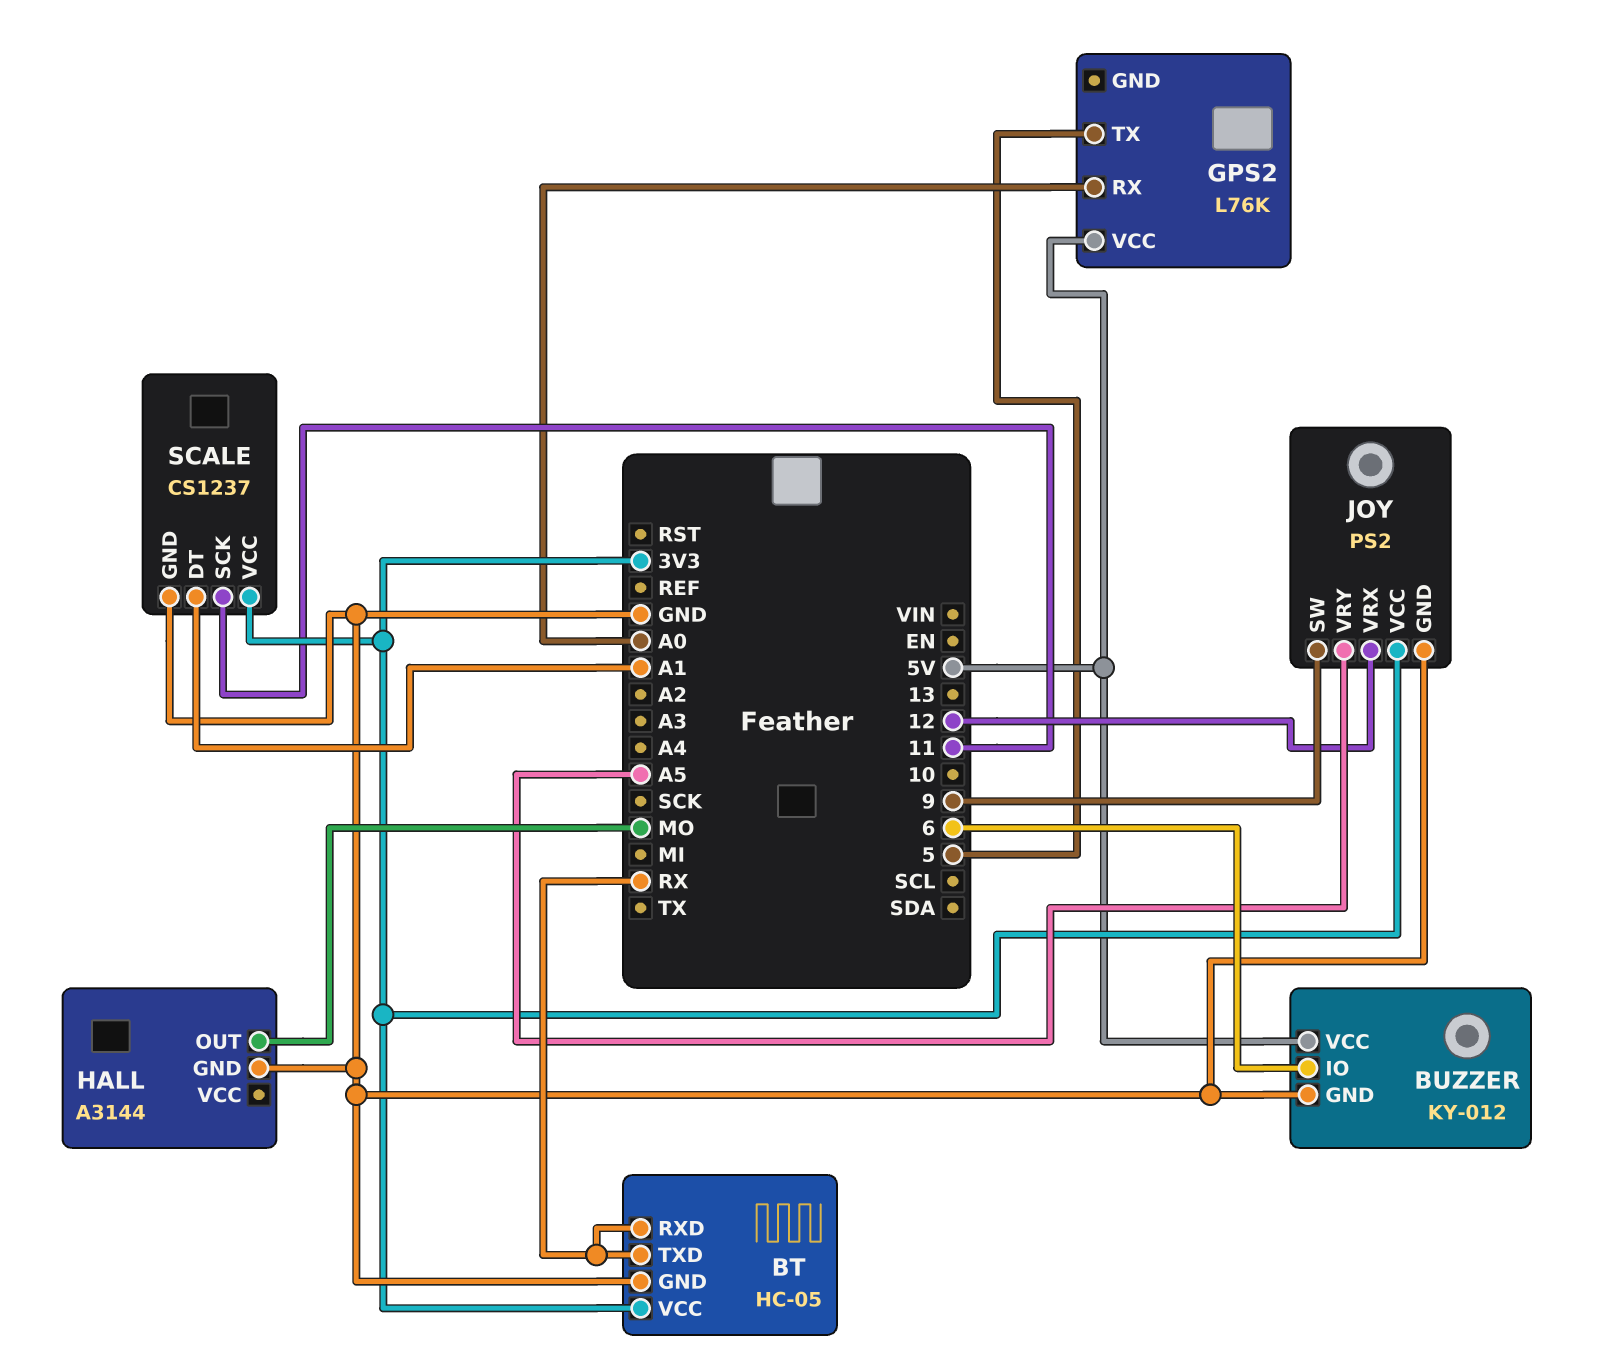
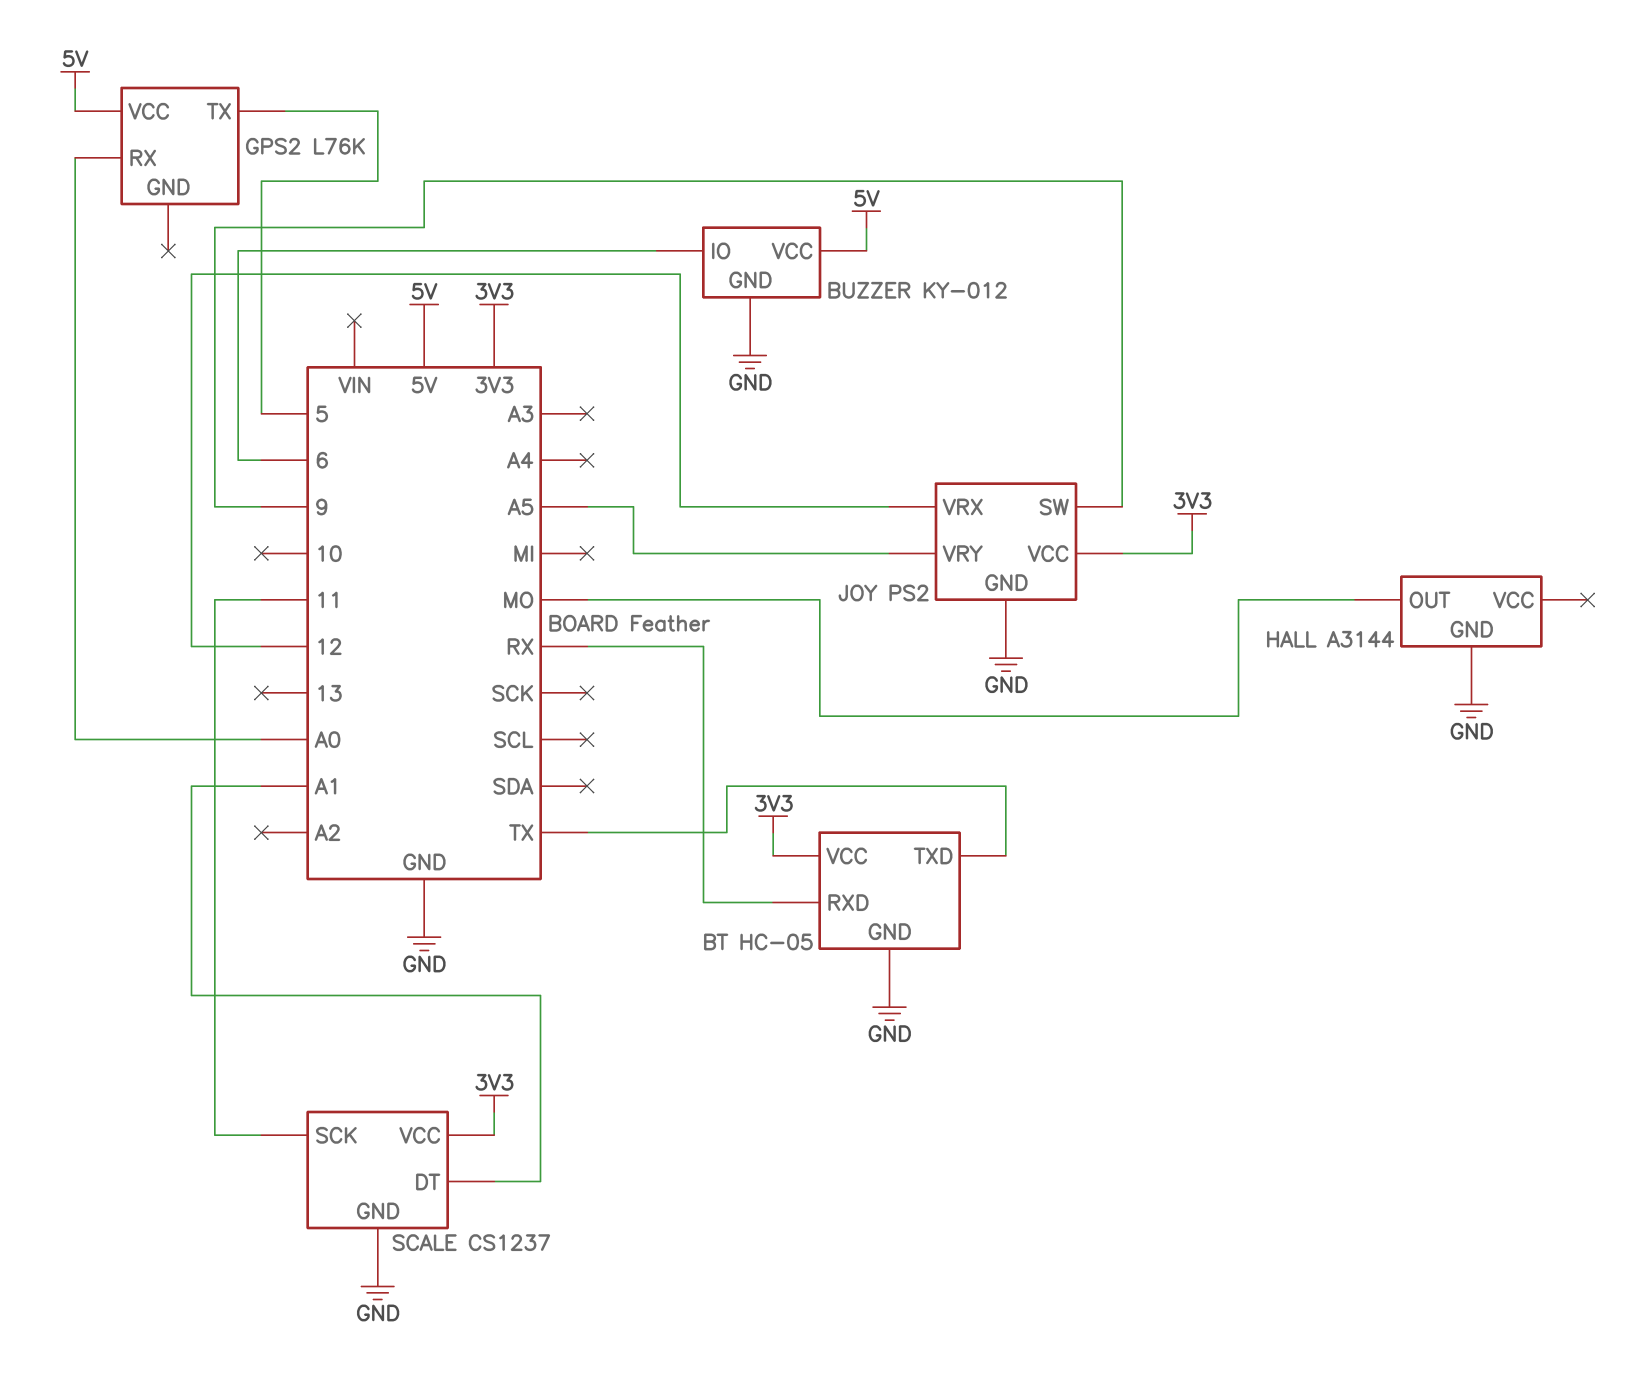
BT pin TXD: RX -> TX

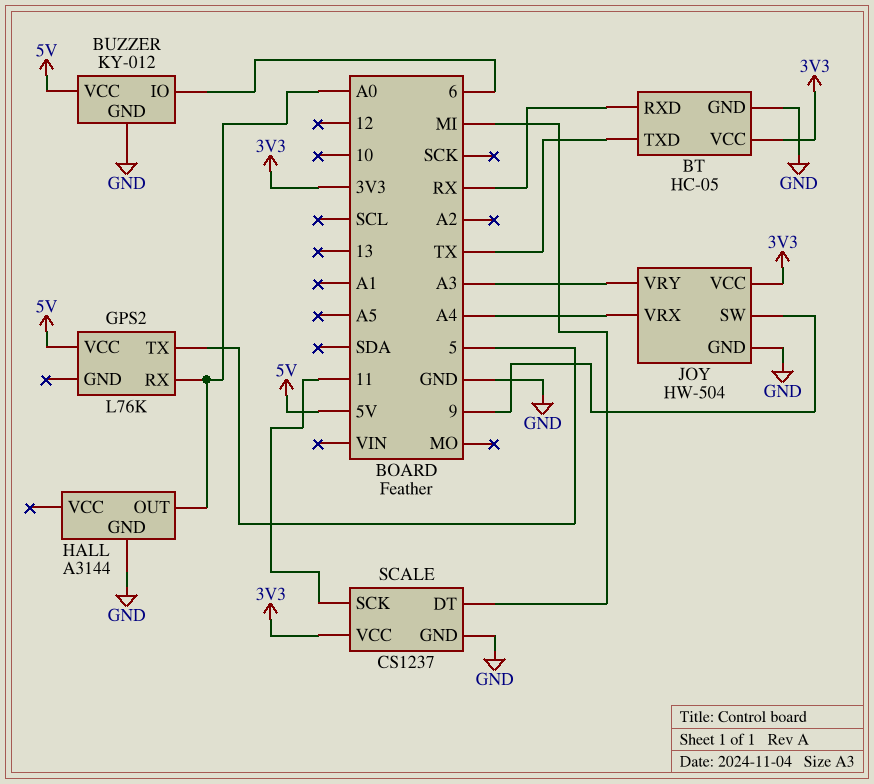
HALL pin OUT: MO -> A0
JOY: PS2 -> HW-504
JOY pin VRX: 12 -> A4
JOY pin VRY: A5 -> A3
SCALE pin DT: A1 -> MI

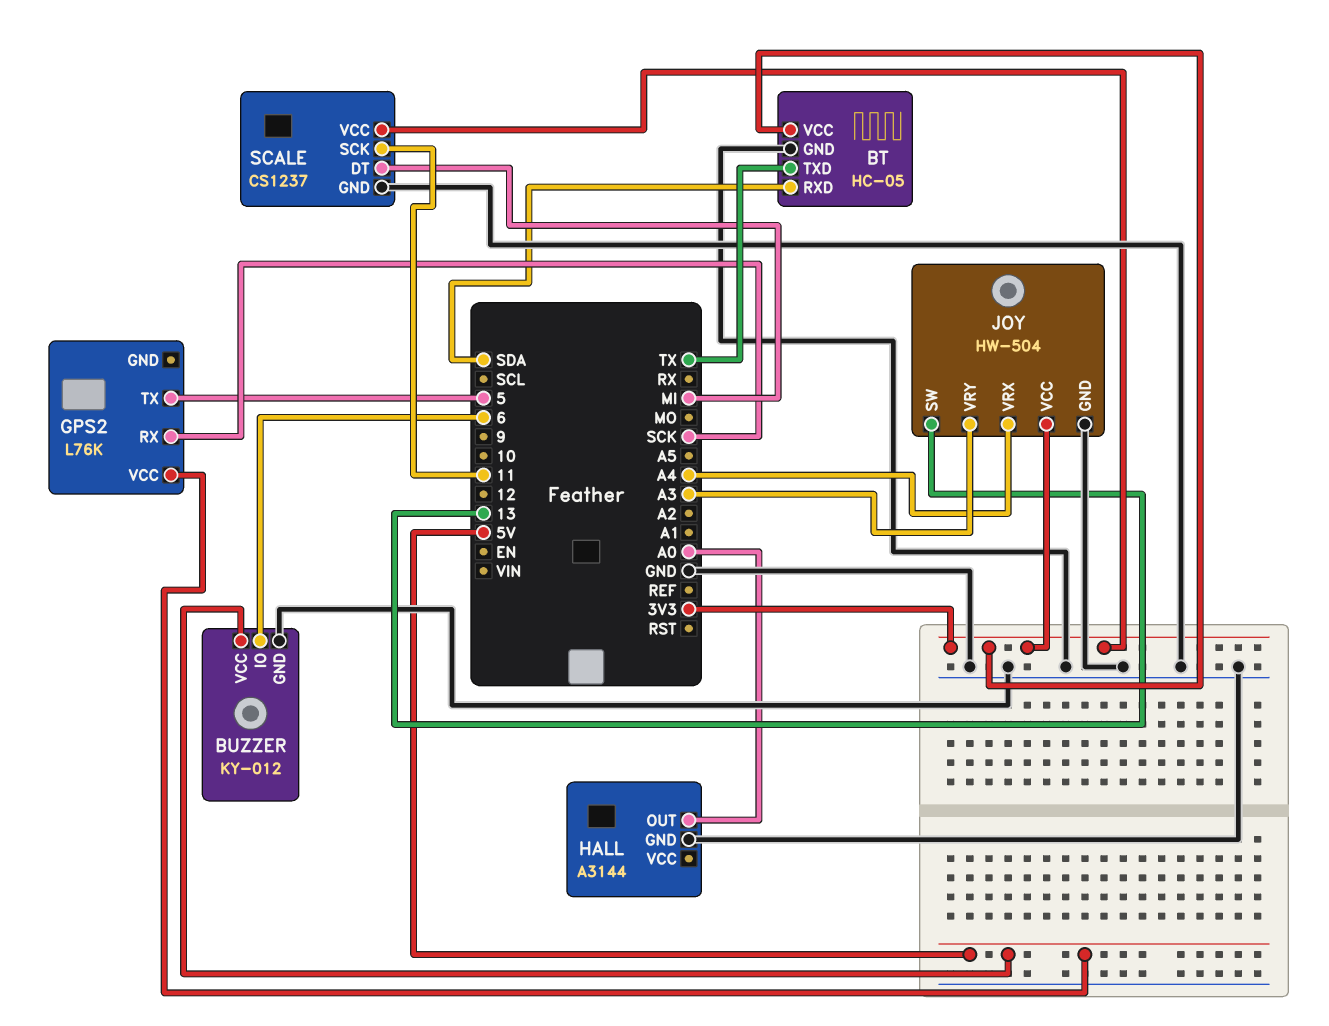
BT pin RXD: RX -> SDA
GPS2 pin RX: A0 -> SCK
JOY pin SW: 9 -> 13

